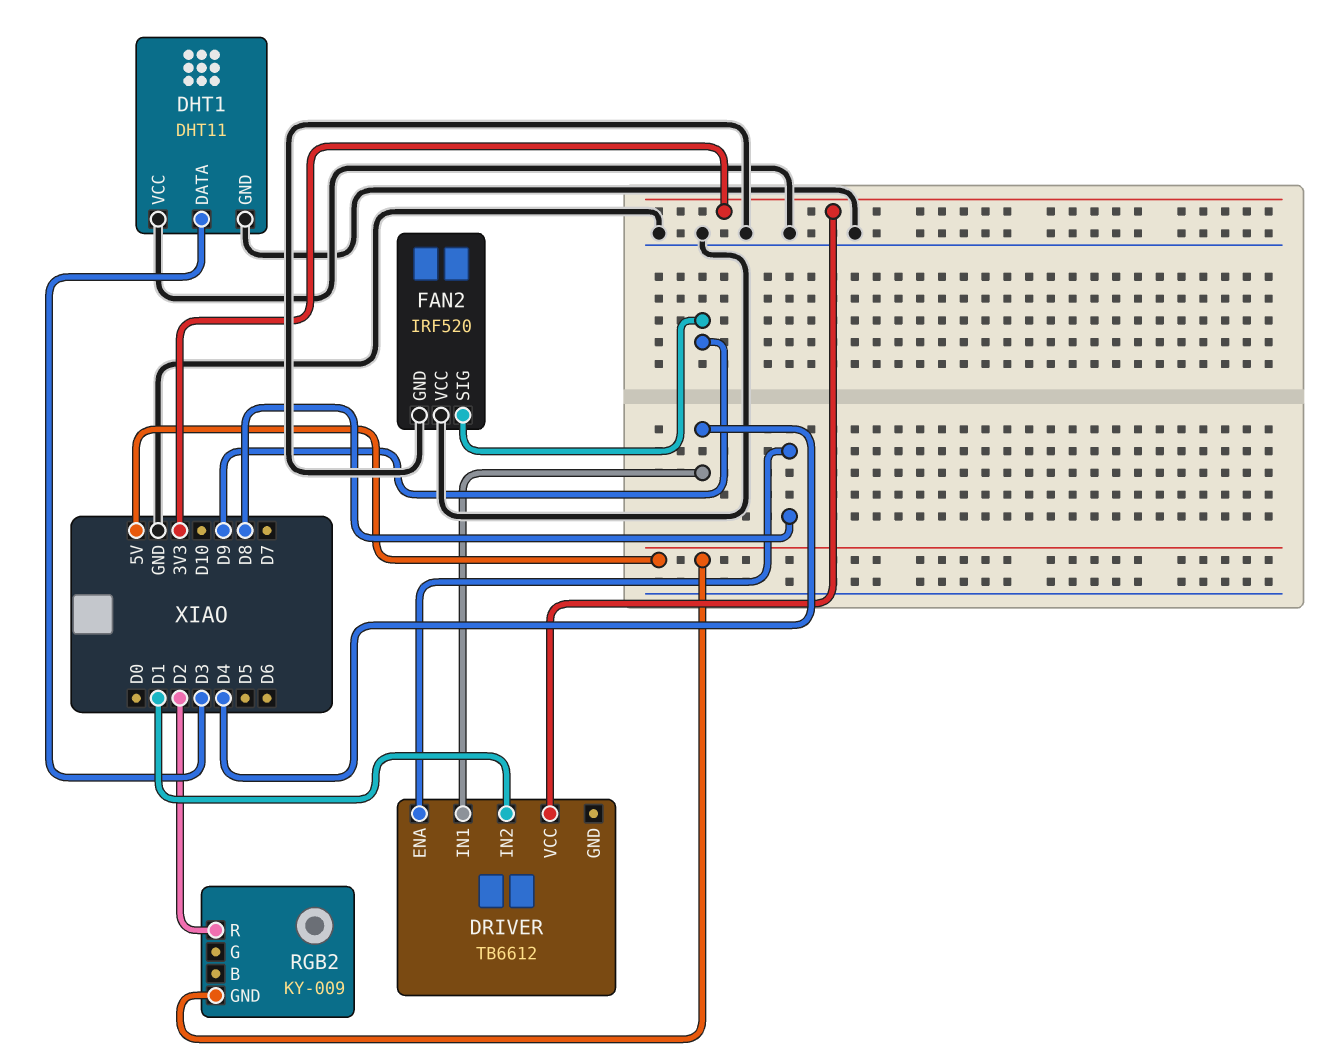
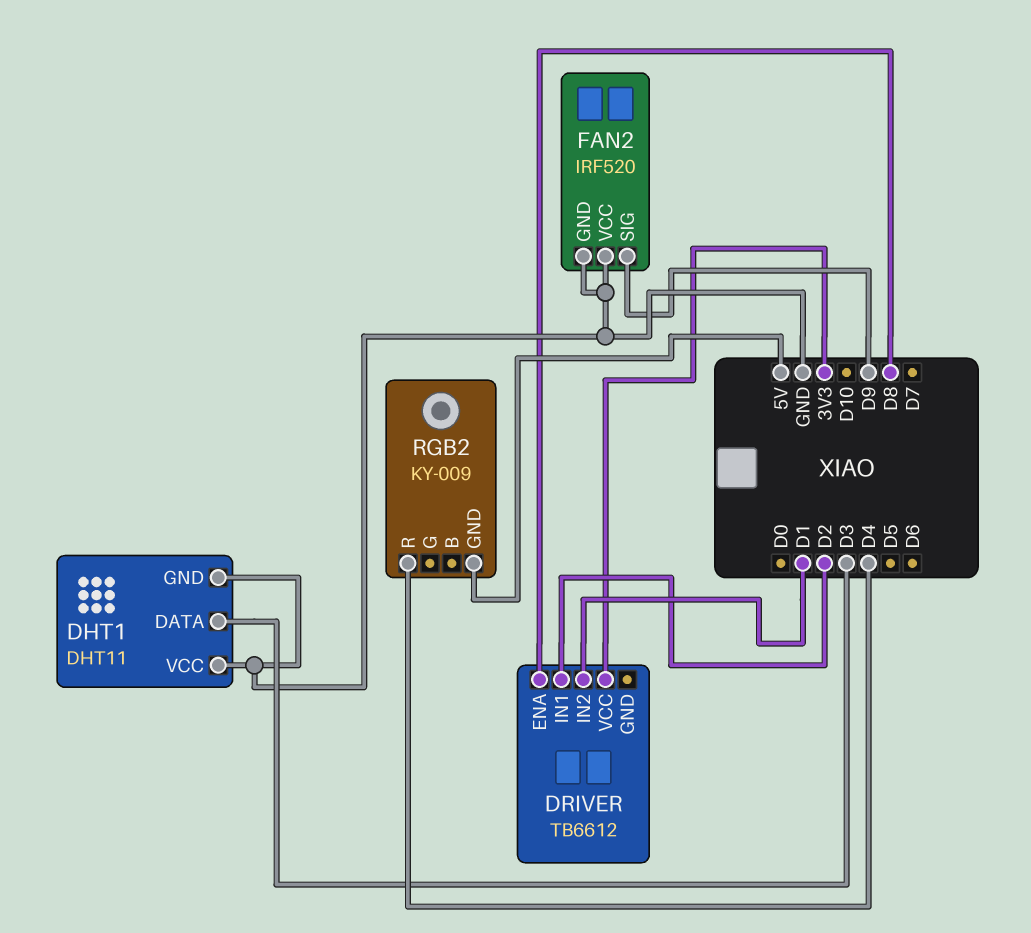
DRIVER pin IN1: D4 -> D2
RGB2 pin R: D2 -> D4

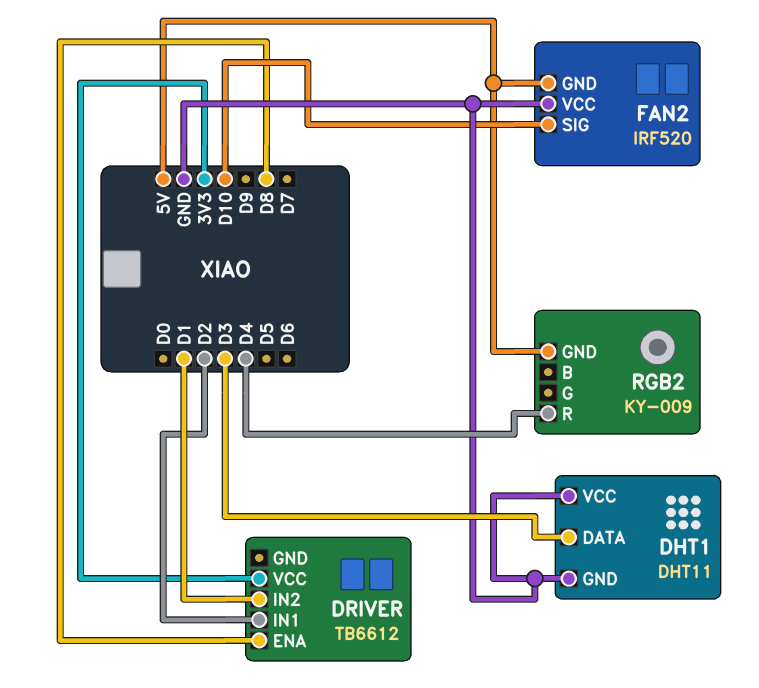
FAN2 pin GND: GND -> 5V
FAN2 pin SIG: D9 -> D10

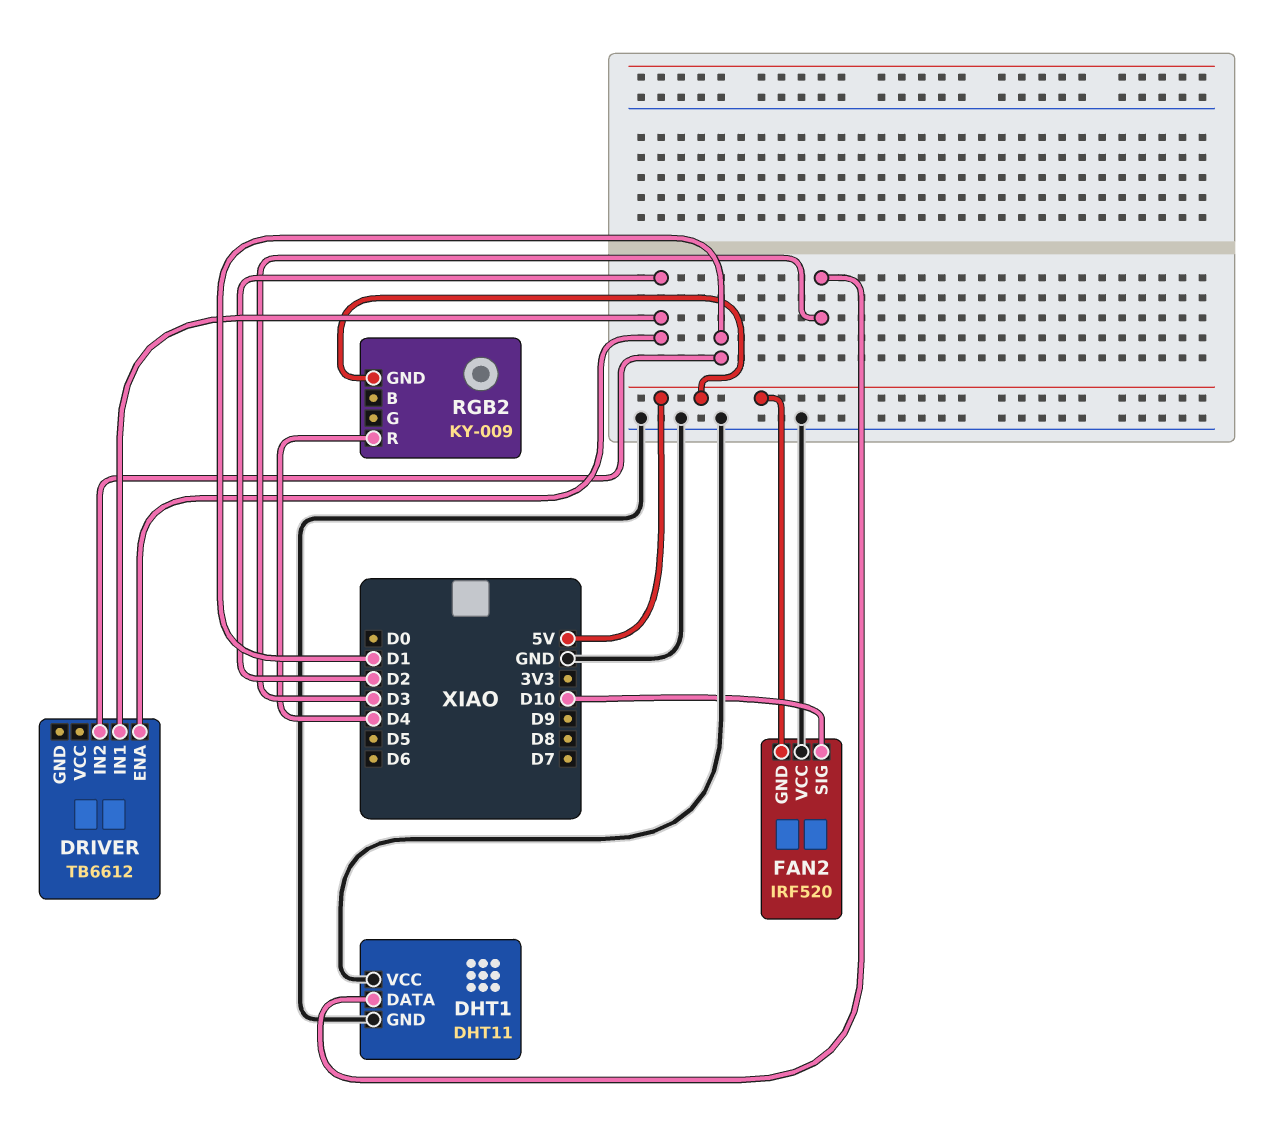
DRIVER pin ENA: D8 -> D2
DRIVER pin VCC: 3V3 -> none

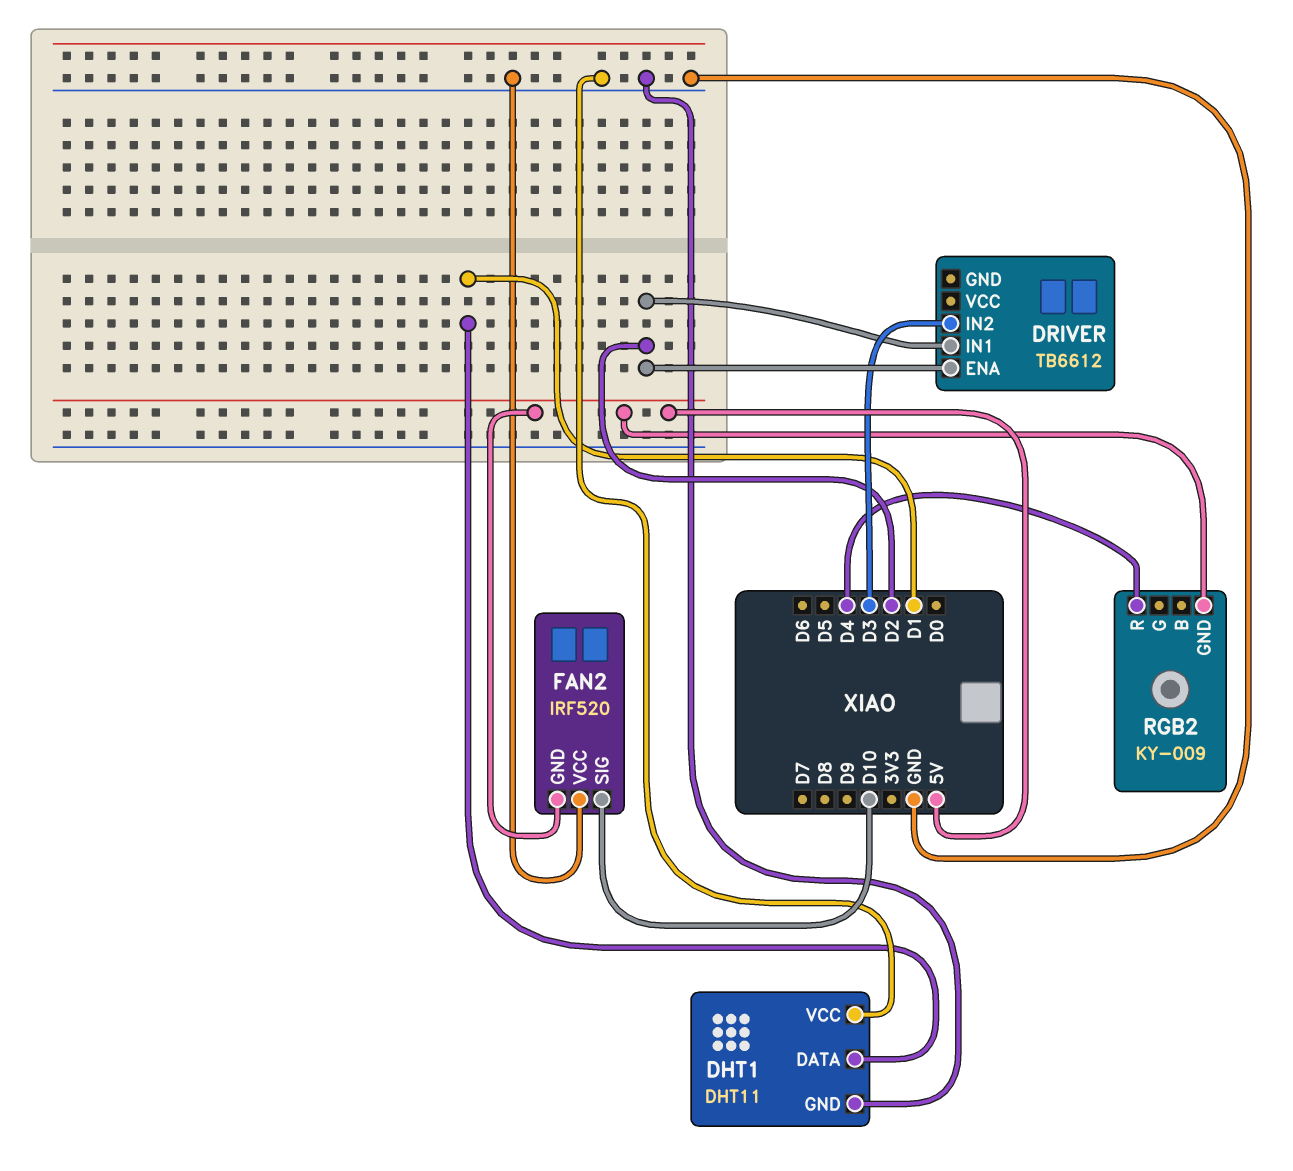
DHT1 pin DATA: D3 -> D1
DRIVER pin IN2: D1 -> D3

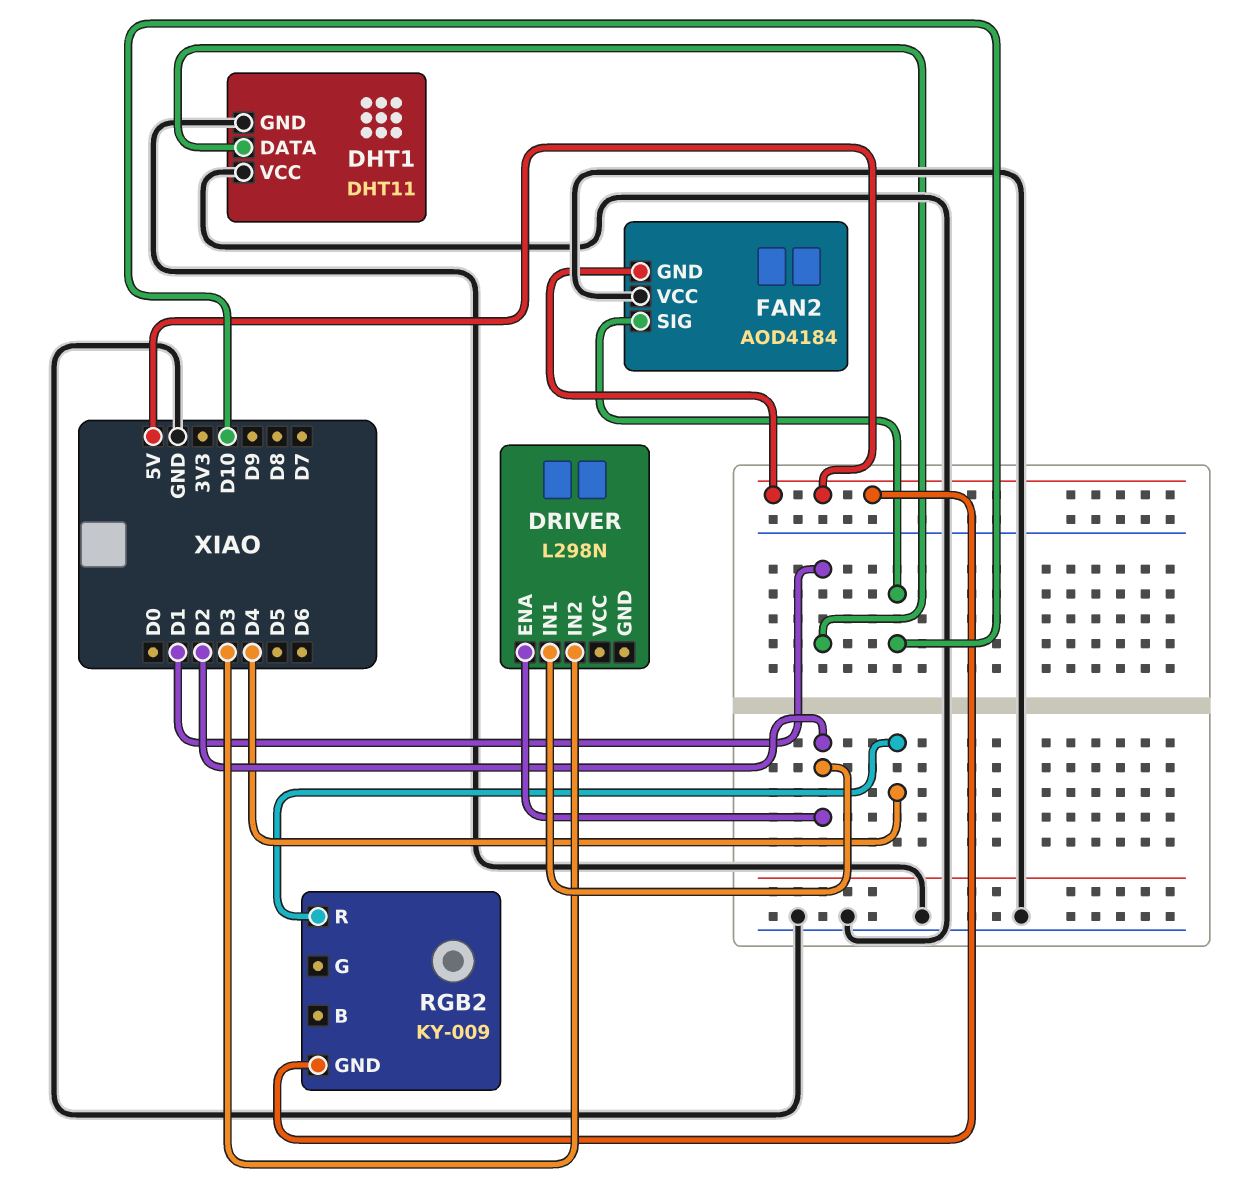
DRIVER: TB6612 -> L298N
FAN2: IRF520 -> AOD4184

